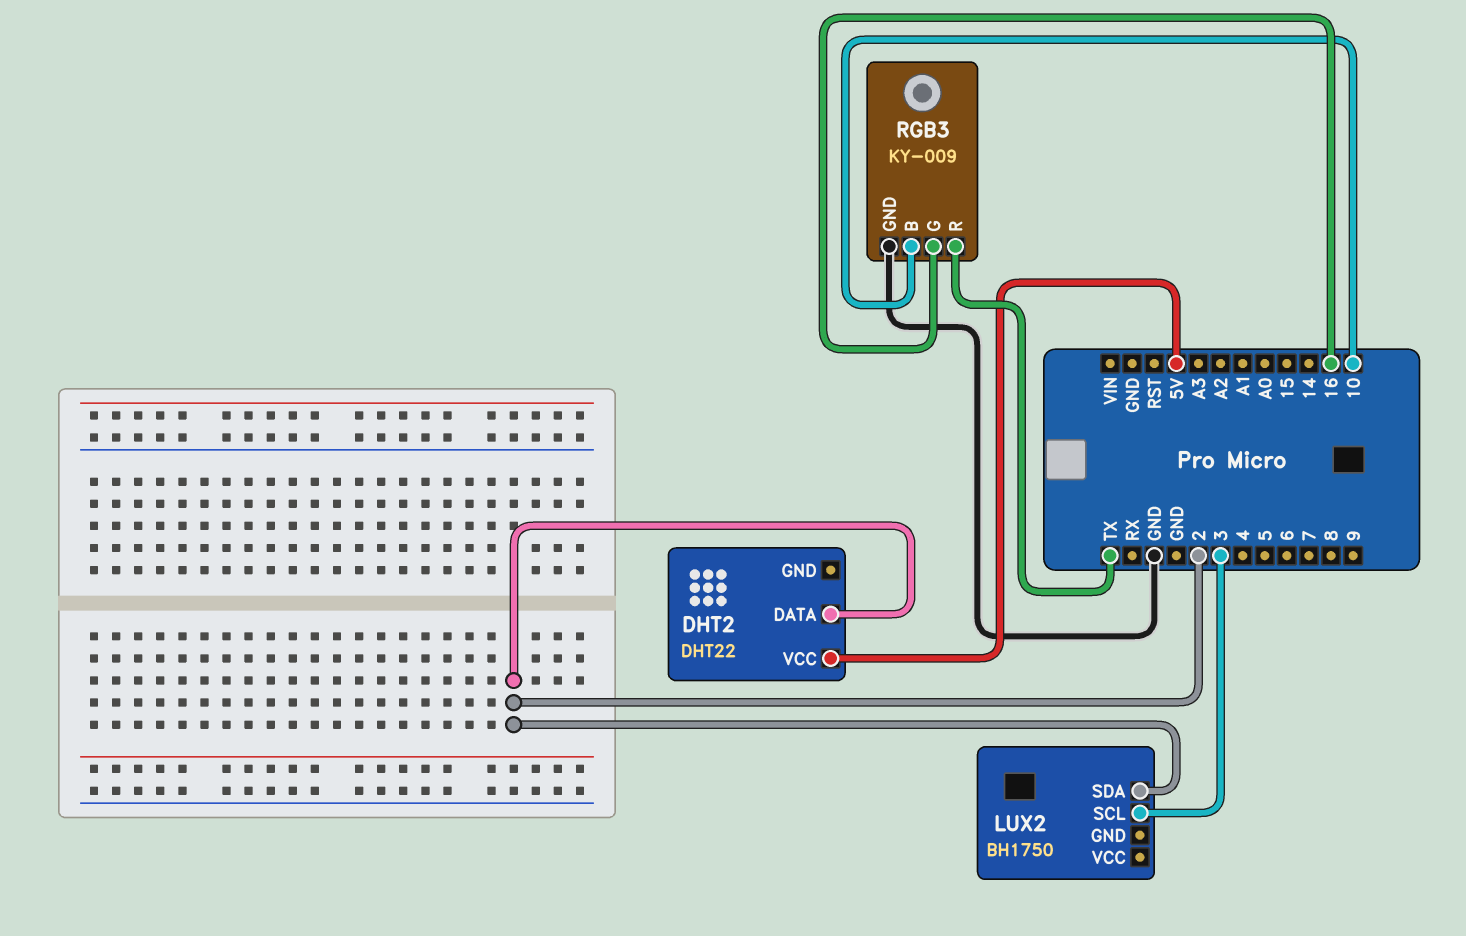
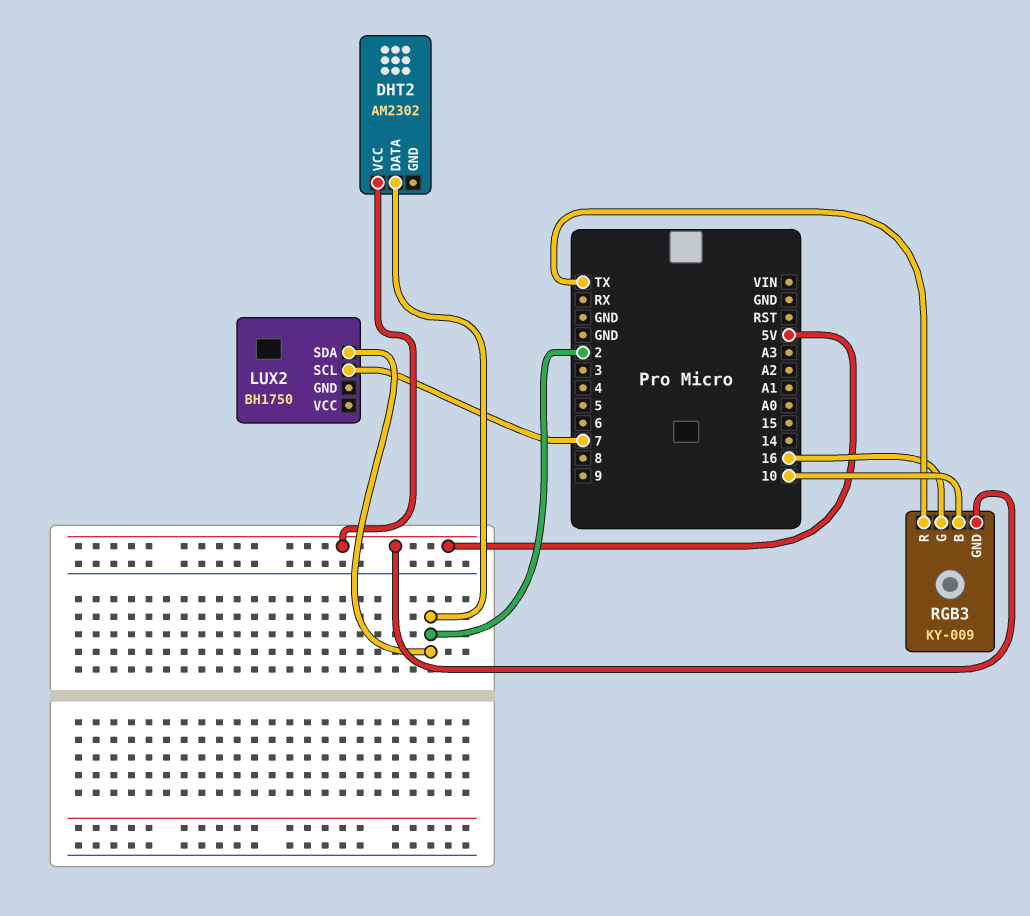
DHT2: DHT22 -> AM2302
LUX2 pin SCL: 3 -> 7
RGB3 pin GND: GND -> 5V

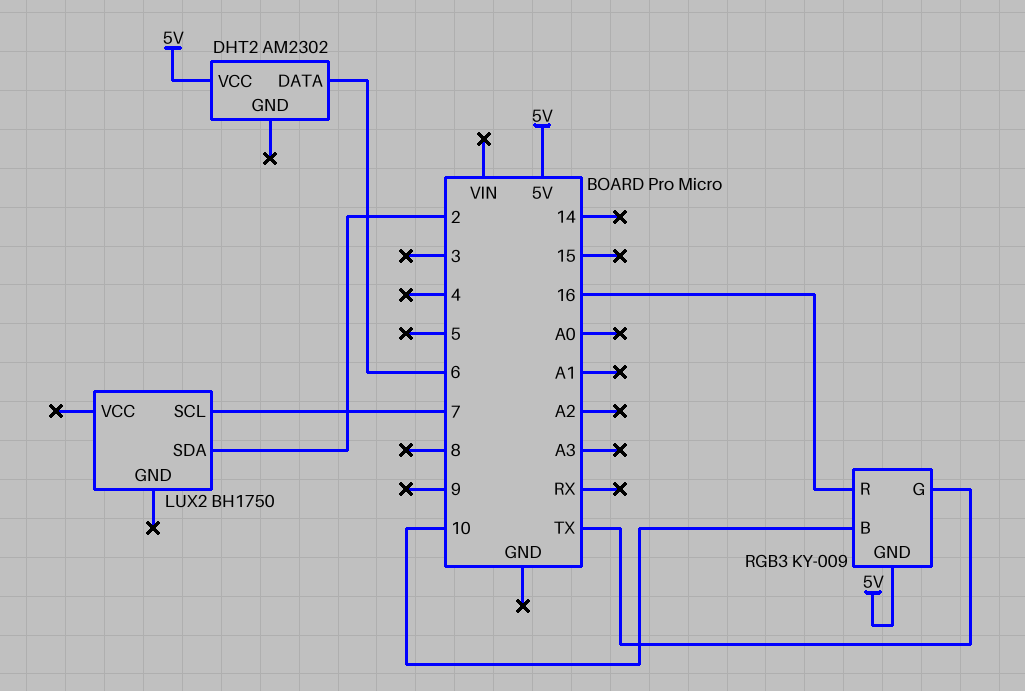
DHT2 pin DATA: 2 -> 6
RGB3 pin G: 16 -> TX
RGB3 pin R: TX -> 16

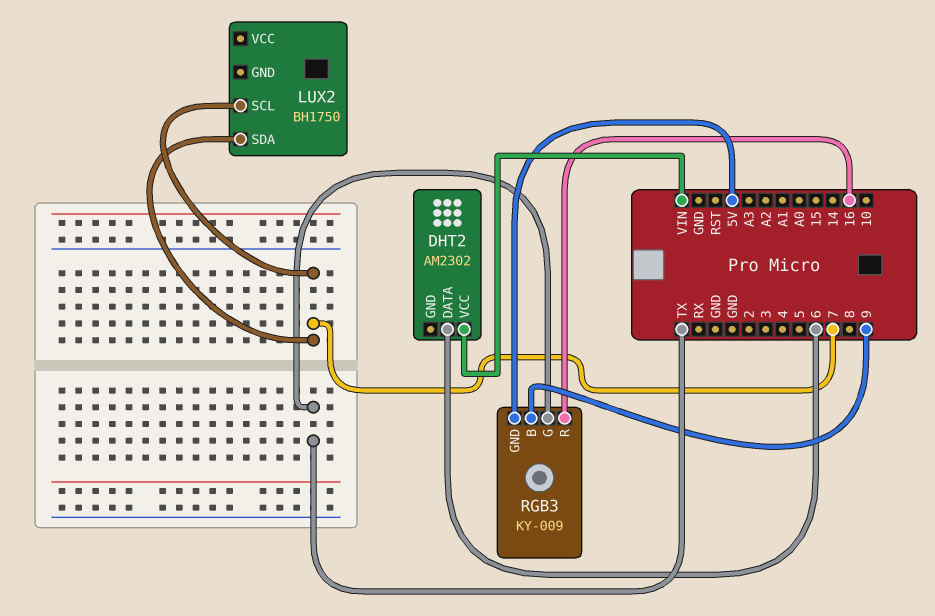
DHT2 pin VCC: 5V -> VIN
LUX2 pin SDA: 2 -> 7
RGB3 pin B: 10 -> 9

